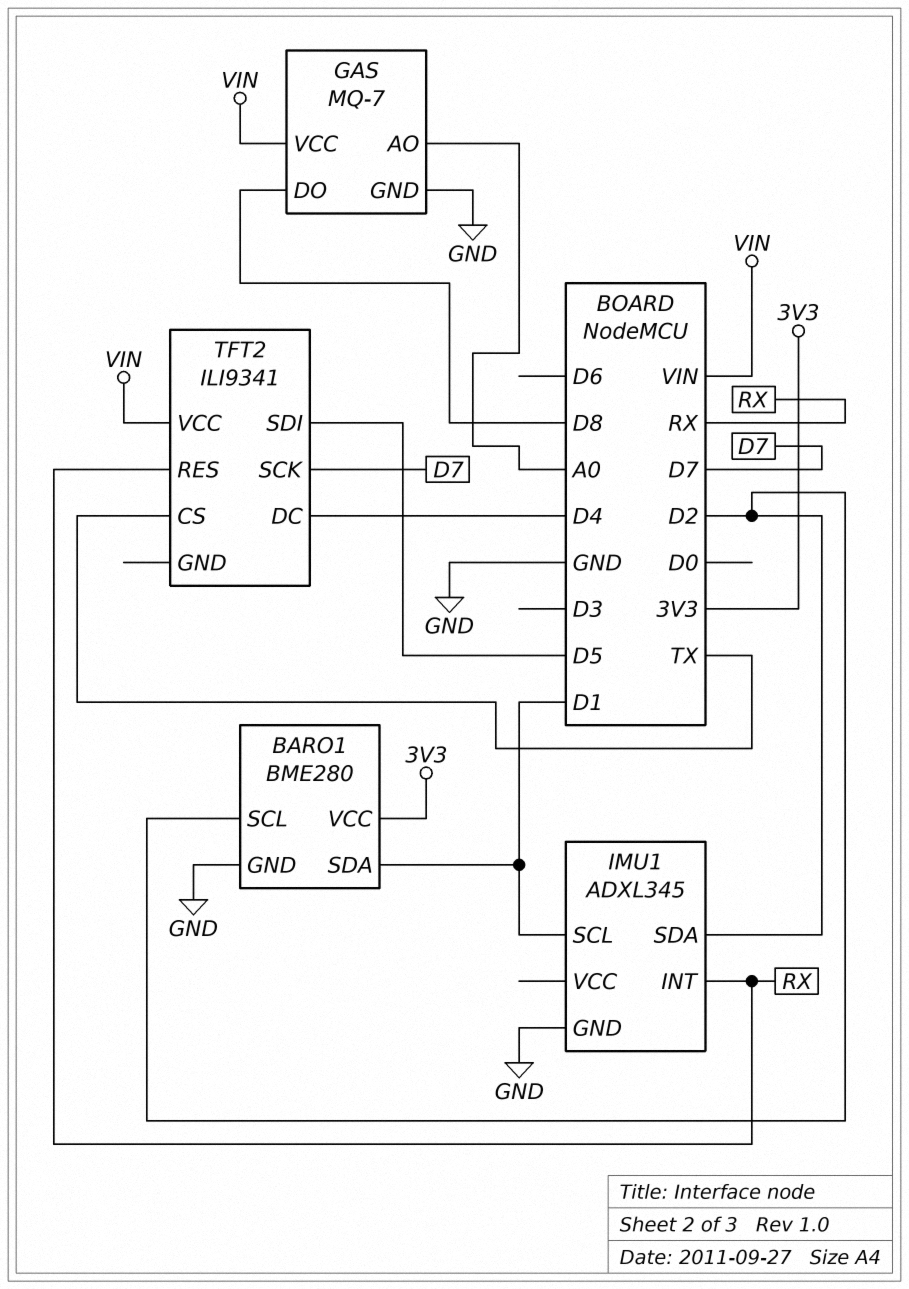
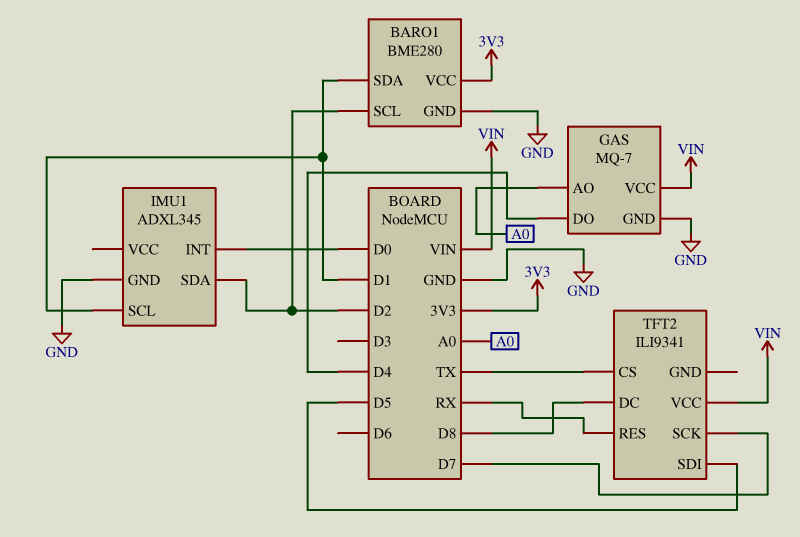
GAS pin DO: D8 -> D4
IMU1 pin INT: RX -> D0
TFT2 pin DC: D4 -> D8

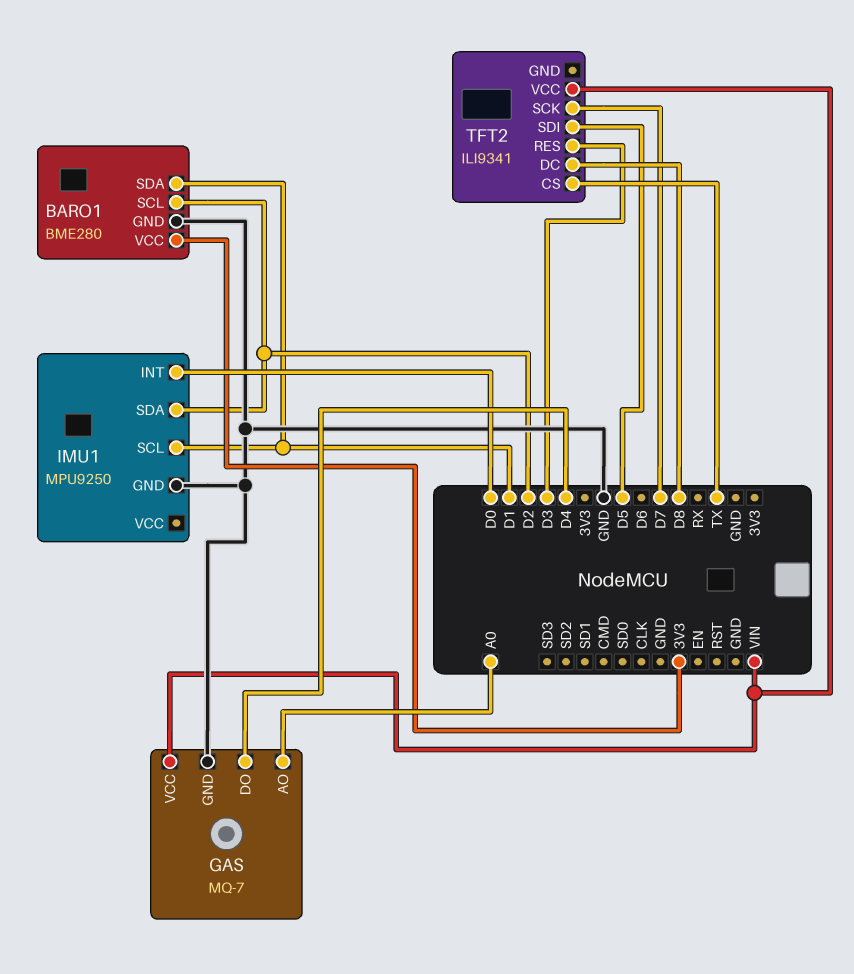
IMU1: ADXL345 -> MPU9250
TFT2 pin RES: RX -> D3

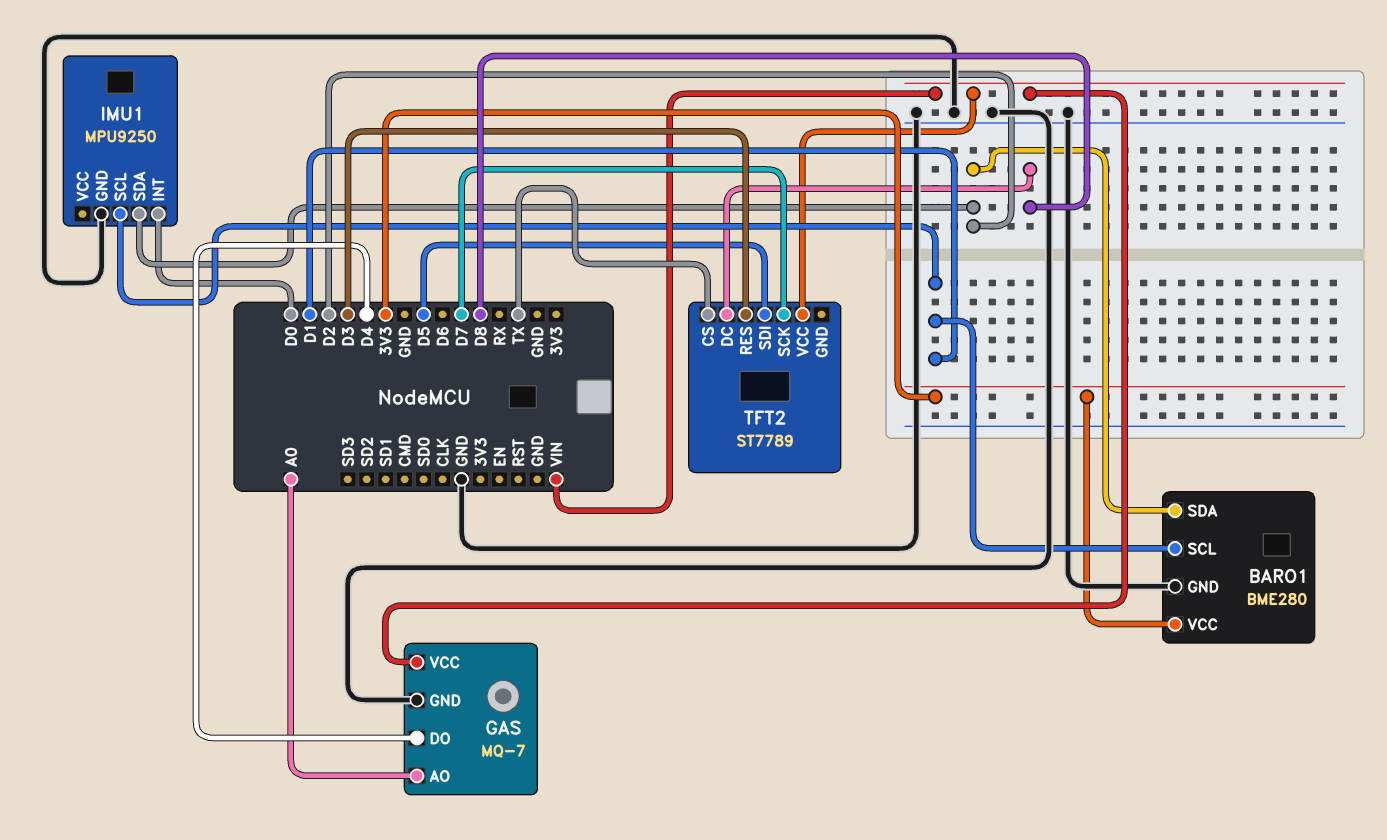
BARO1 pin SCL: D2 -> D1
BARO1 pin SDA: D1 -> D2
TFT2: ILI9341 -> ST7789

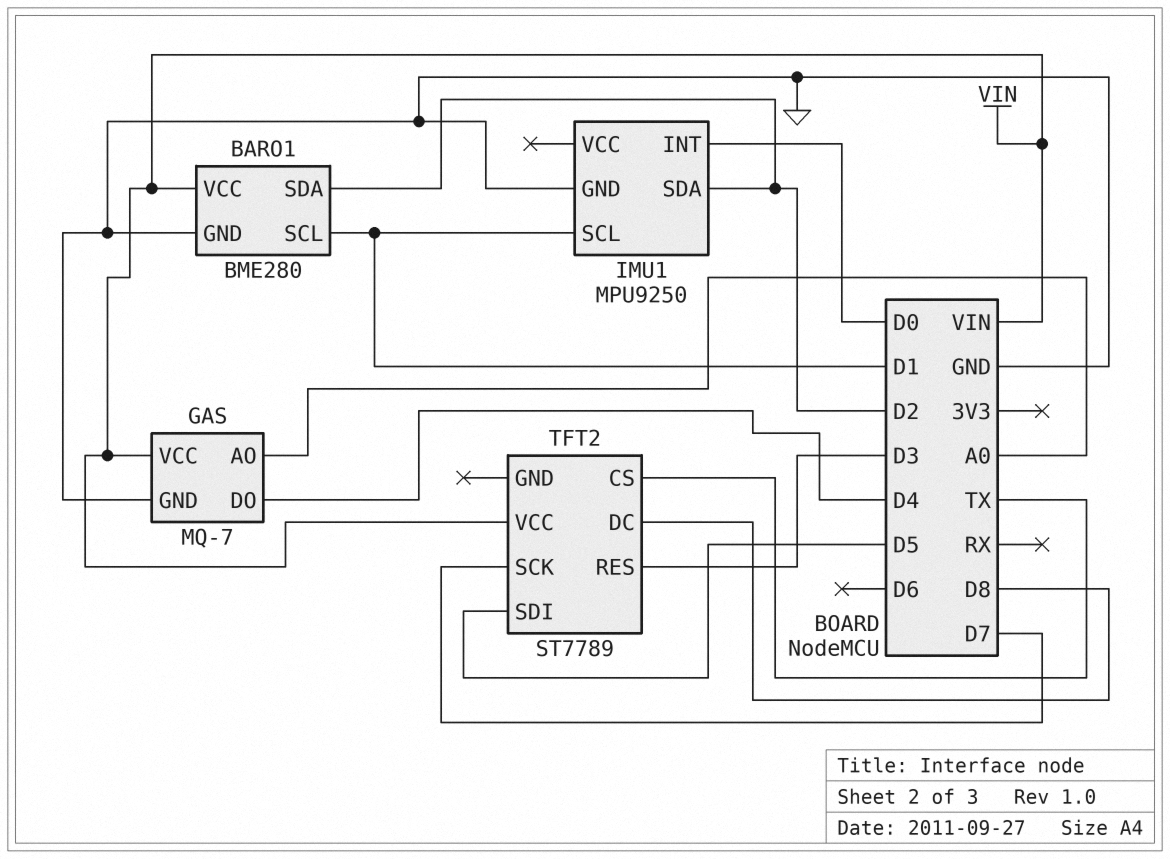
BARO1 pin VCC: 3V3 -> VIN

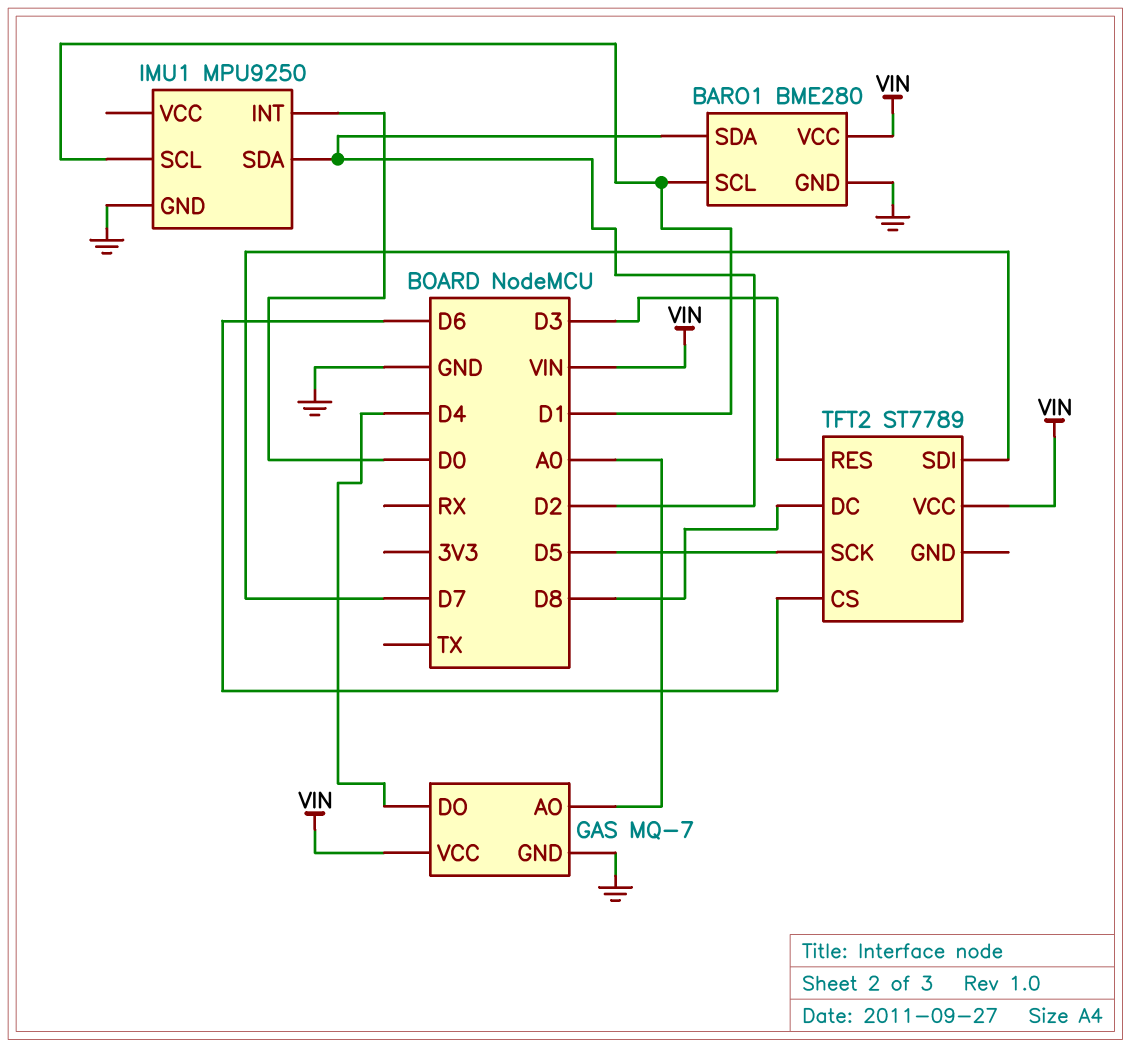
TFT2 pin CS: TX -> D6
TFT2 pin SCK: D7 -> D5
TFT2 pin SDI: D5 -> D7

